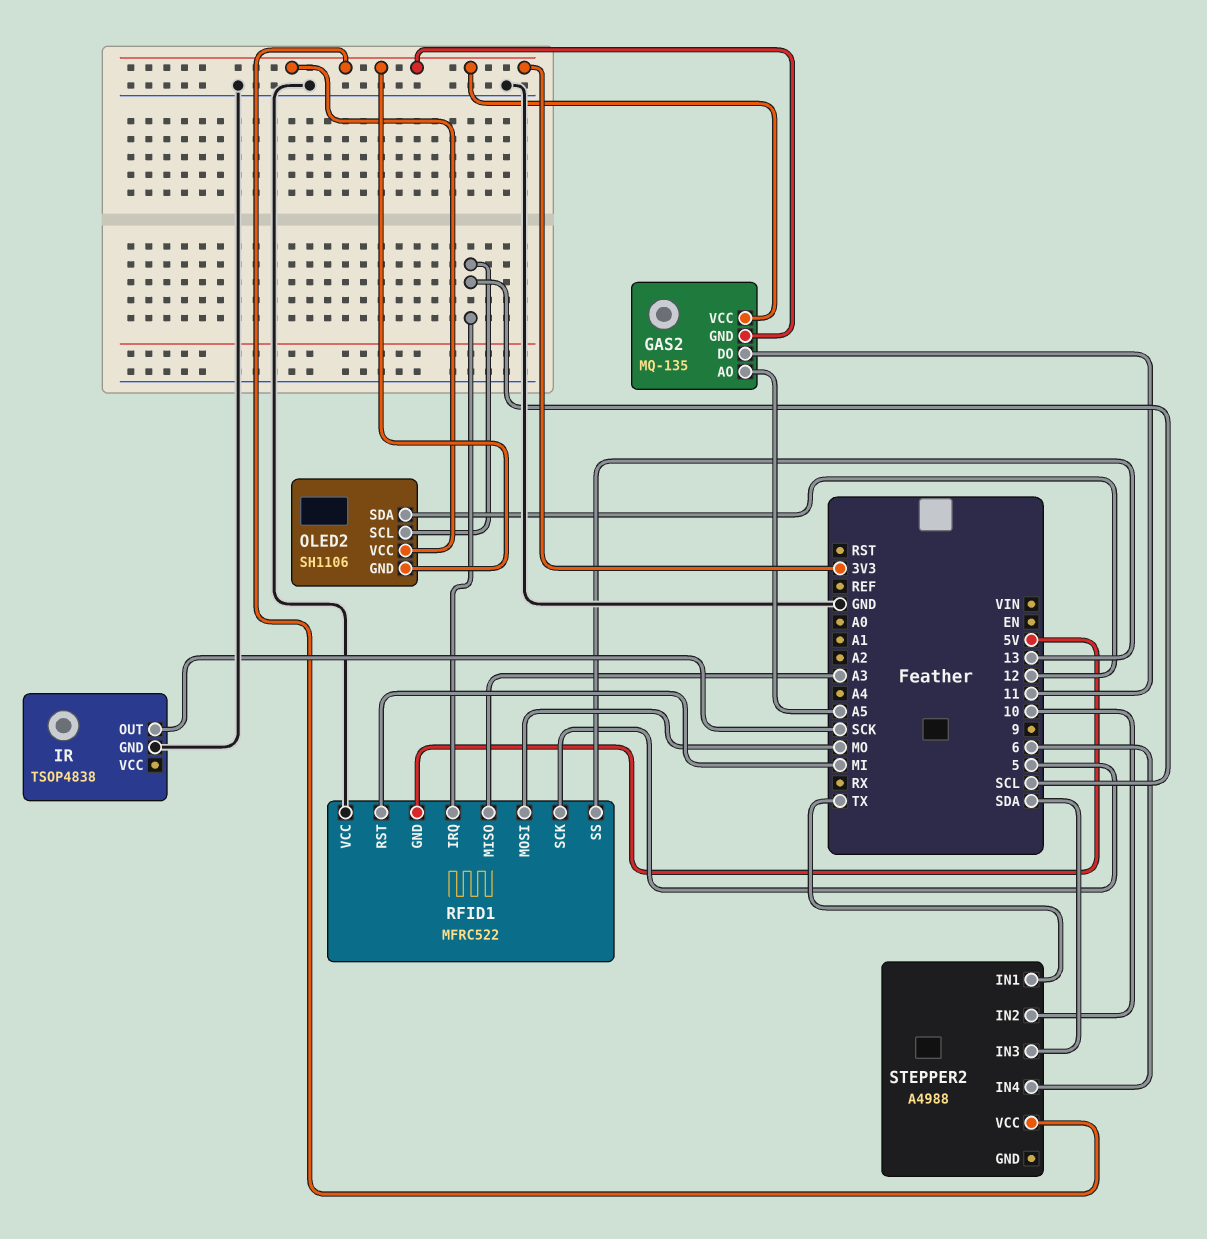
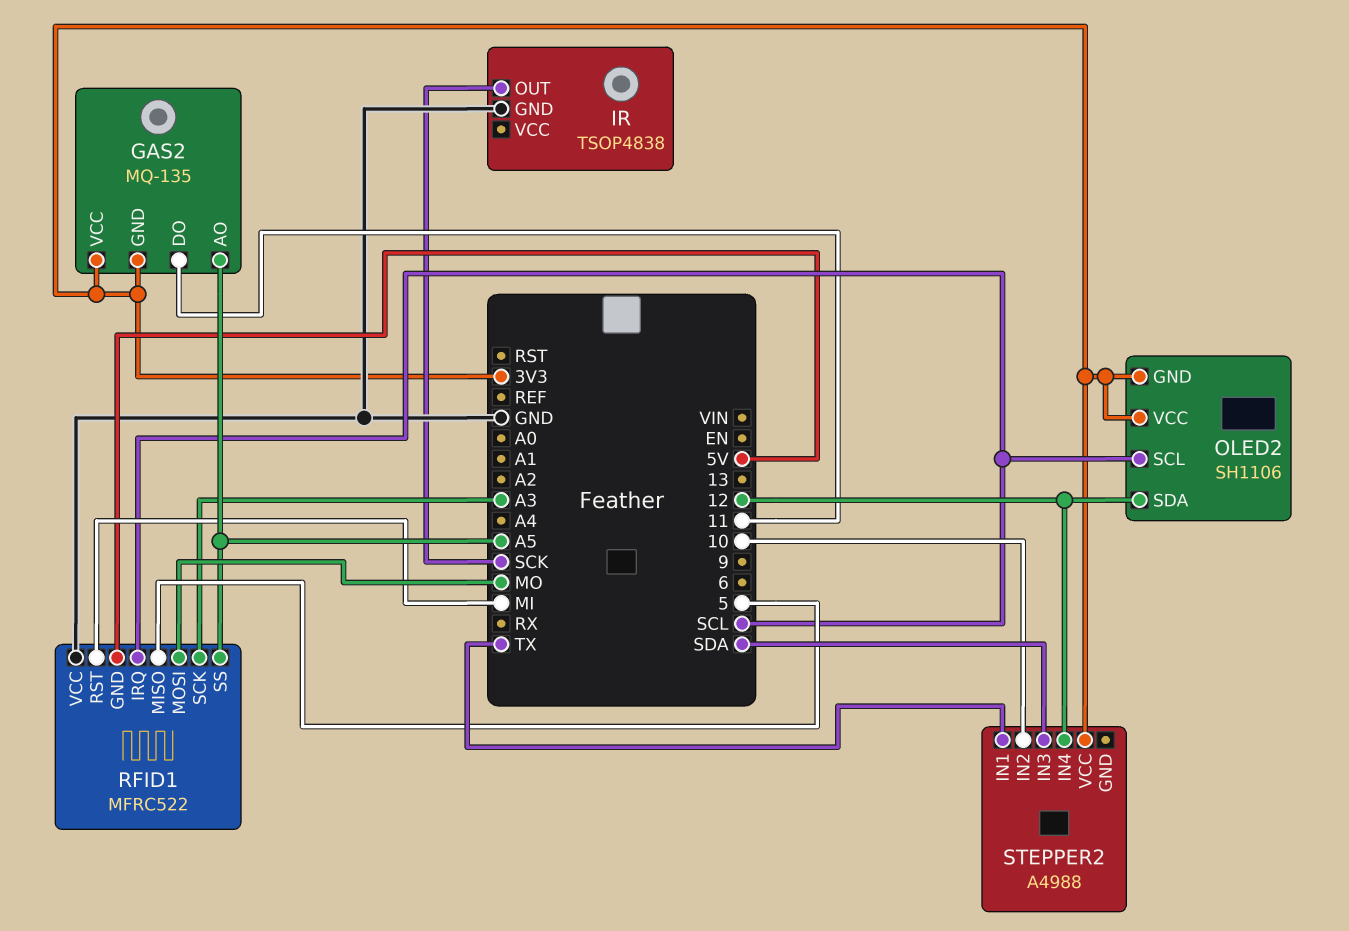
RFID1 pin MISO: A3 -> 5
RFID1 pin SCK: 5 -> A3
RFID1 pin SS: 13 -> A5
STEPPER2 pin IN4: 6 -> 12

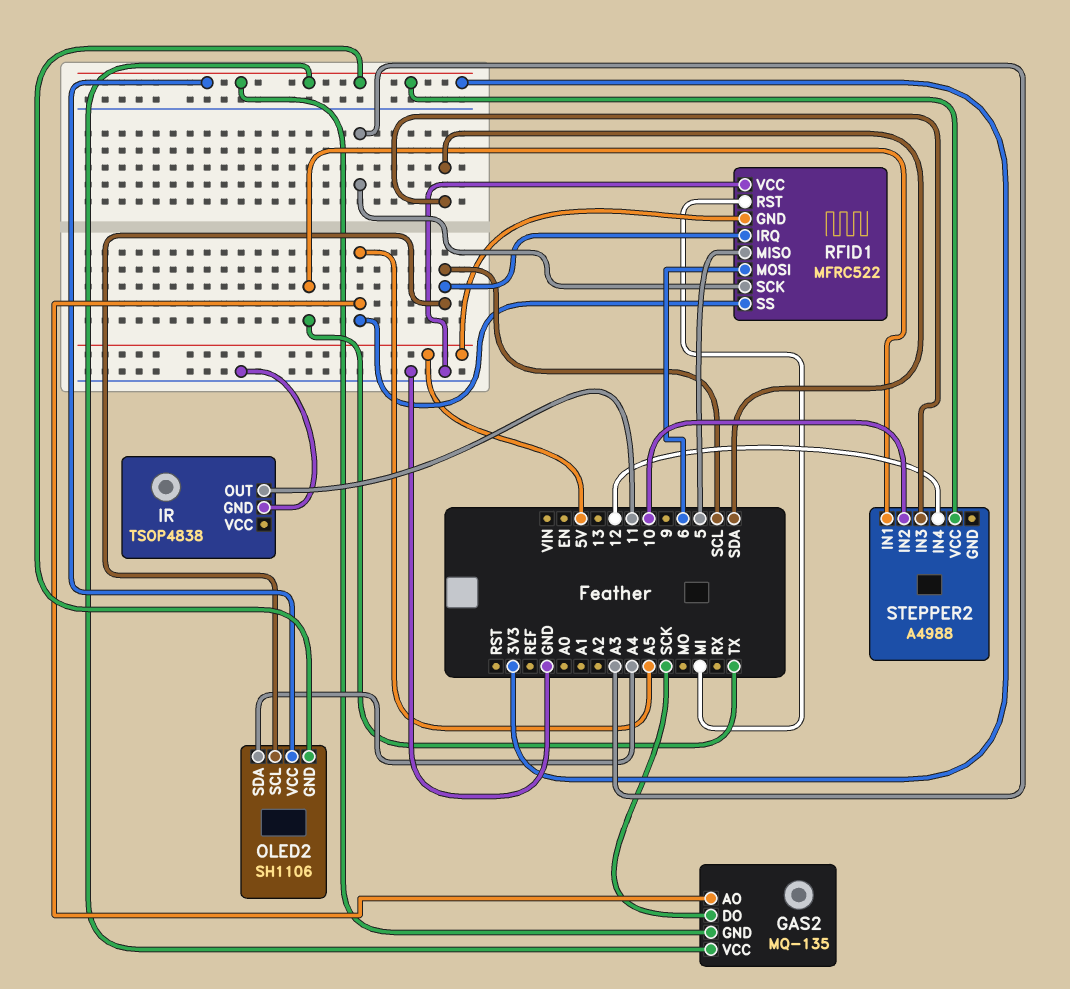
GAS2 pin DO: 11 -> SCK
IR pin OUT: SCK -> 11
OLED2 pin SDA: 12 -> A4
RFID1 pin MOSI: MO -> 6

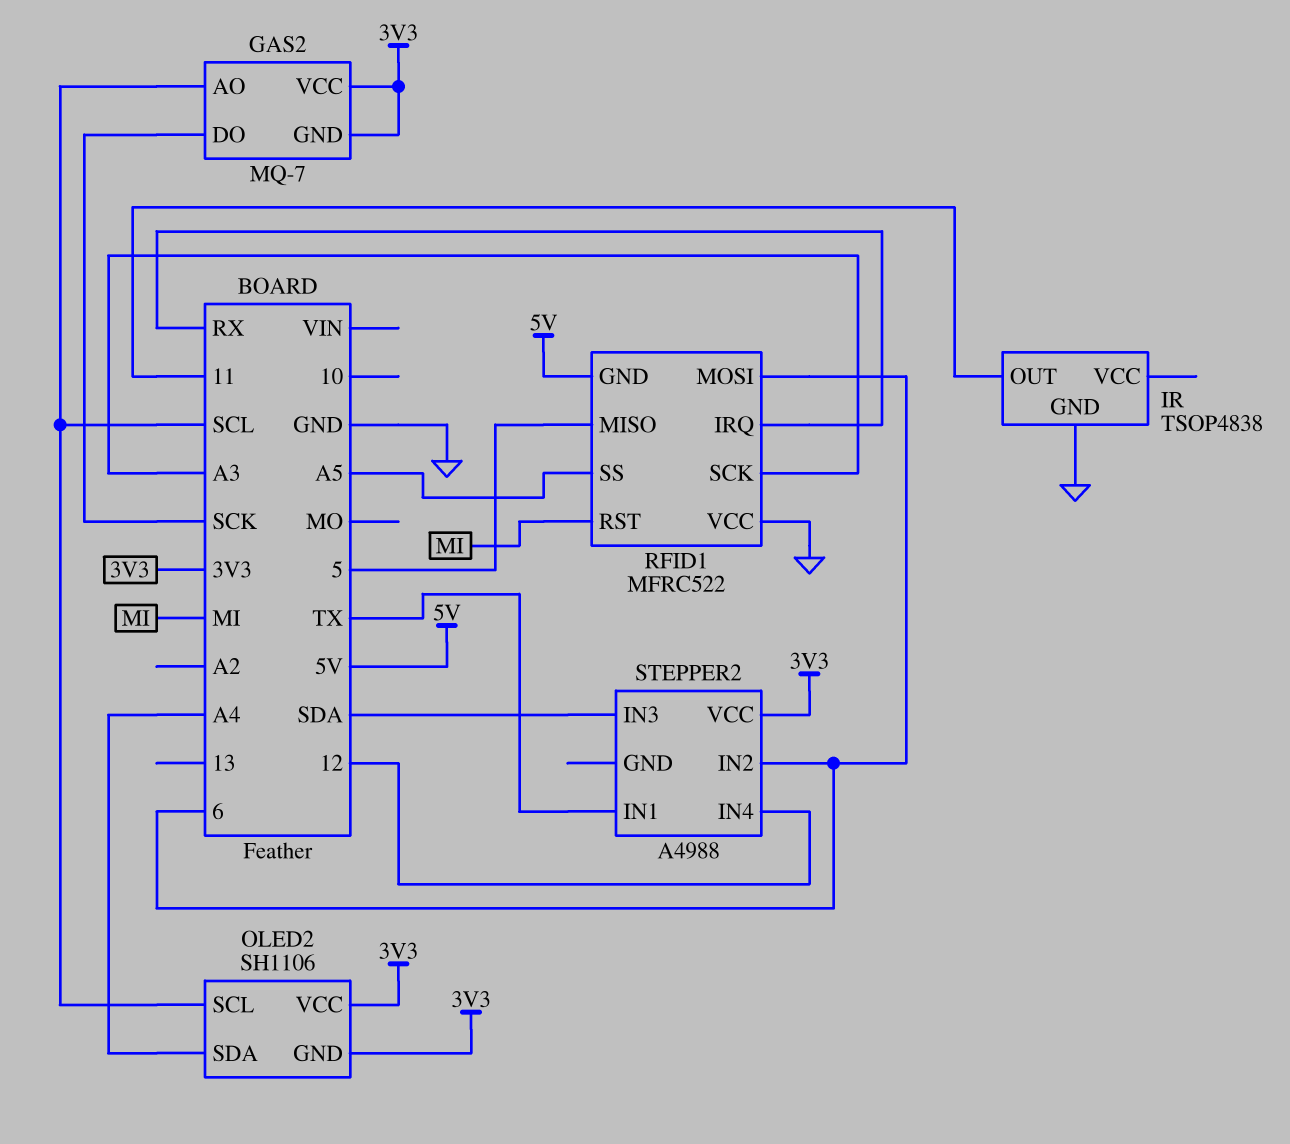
GAS2: MQ-135 -> MQ-7
GAS2 pin AO: A5 -> SCL
RFID1 pin IRQ: SCL -> RX
STEPPER2 pin IN2: 10 -> 6

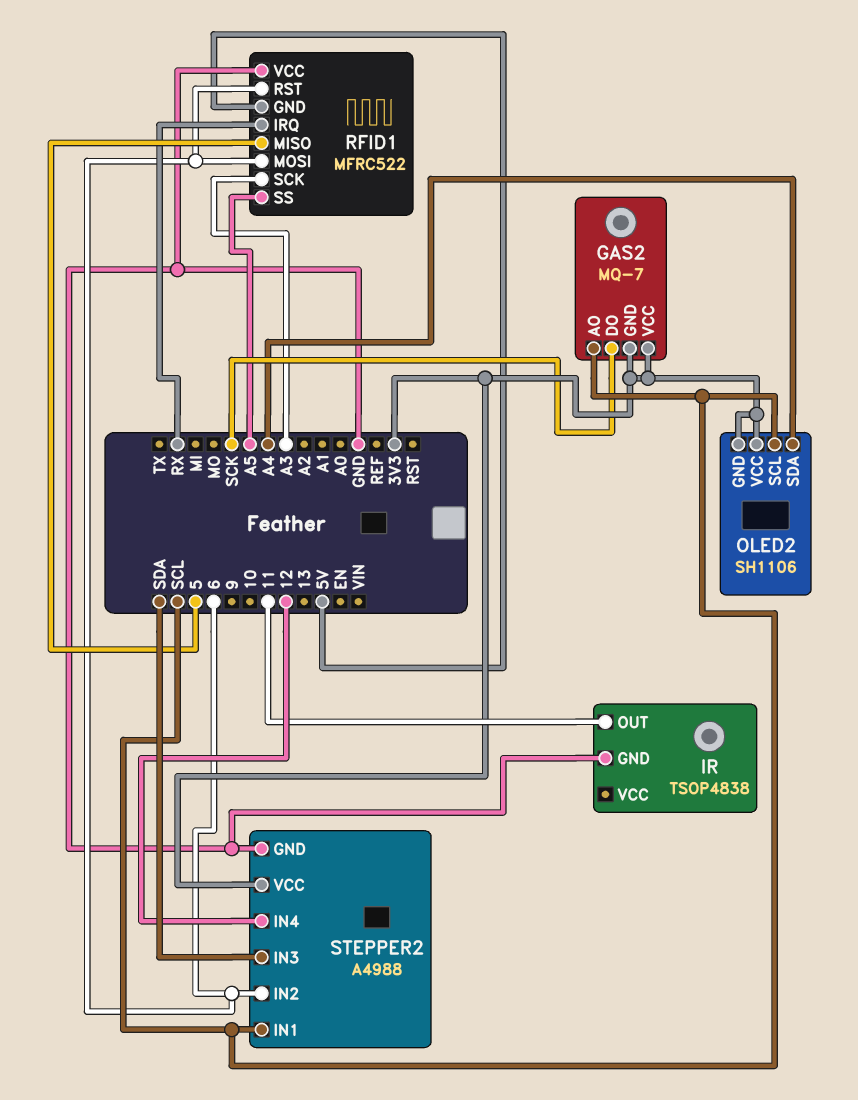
RFID1 pin RST: MI -> 6
STEPPER2 pin GND: none -> GND
STEPPER2 pin IN1: TX -> SCL

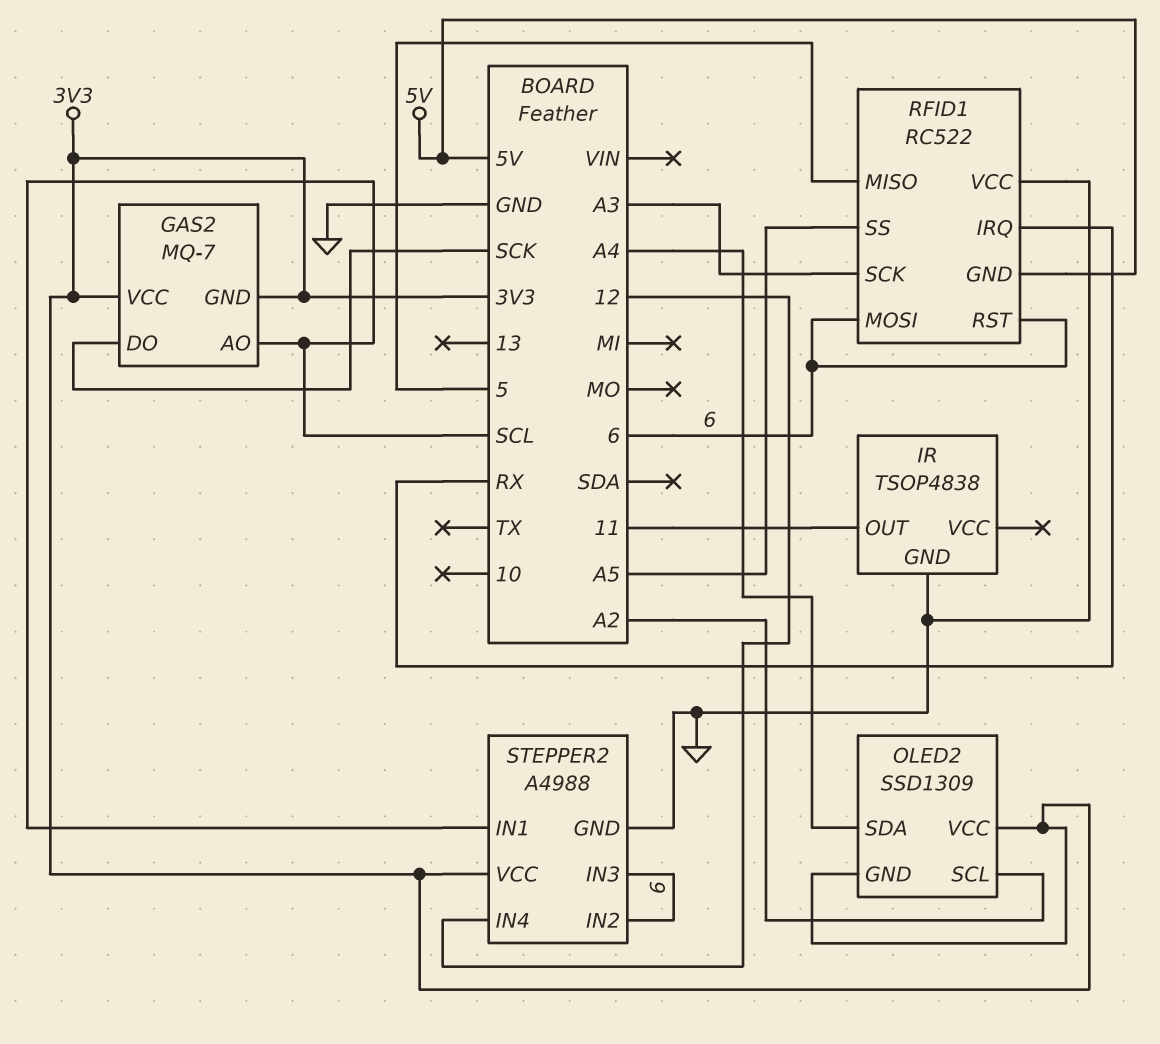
OLED2: SH1106 -> SSD1309
OLED2 pin SCL: SCL -> A2
RFID1: MFRC522 -> RC522
STEPPER2 pin IN3: SDA -> 6

